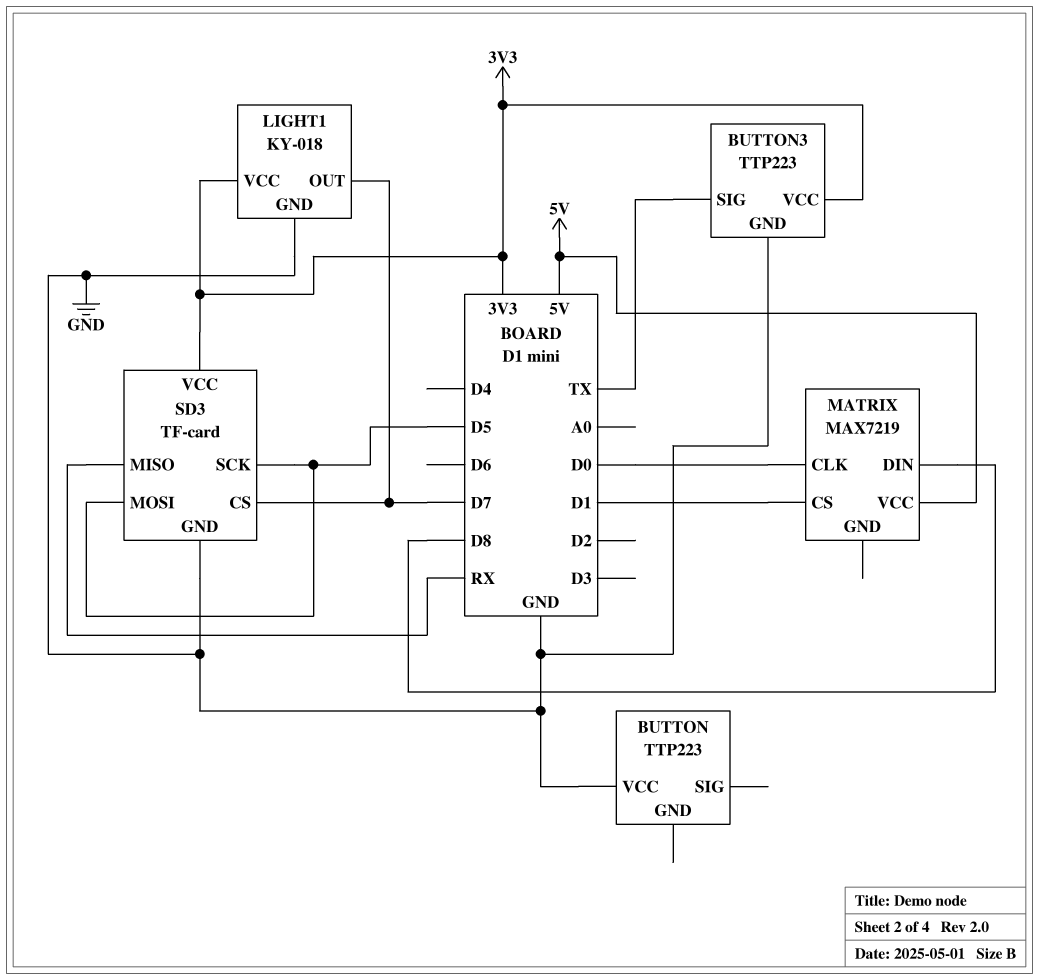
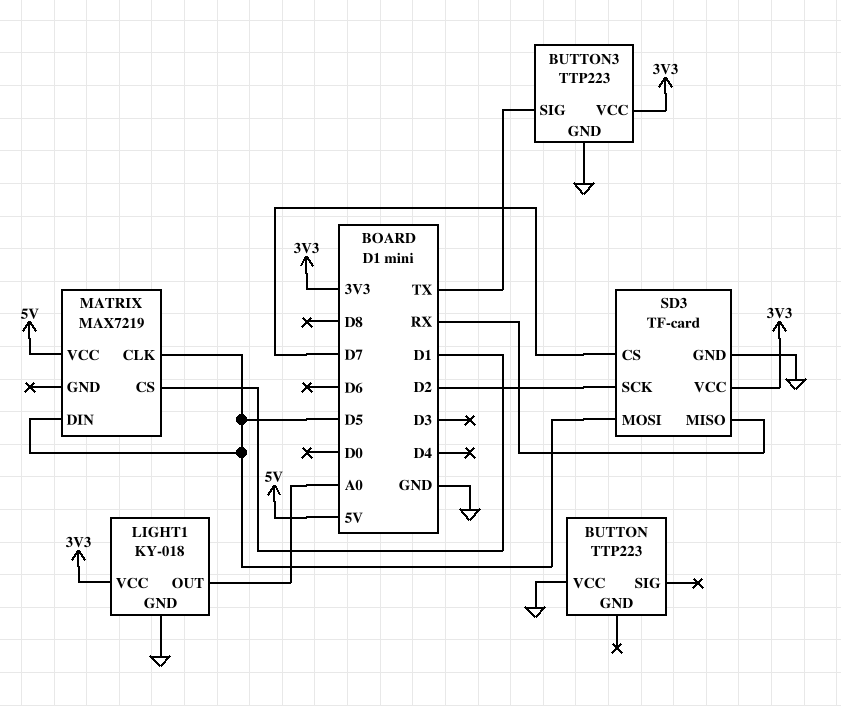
LIGHT1 pin OUT: D7 -> A0
MATRIX pin CLK: D0 -> D5
MATRIX pin DIN: D8 -> D5
SD3 pin SCK: D5 -> D2

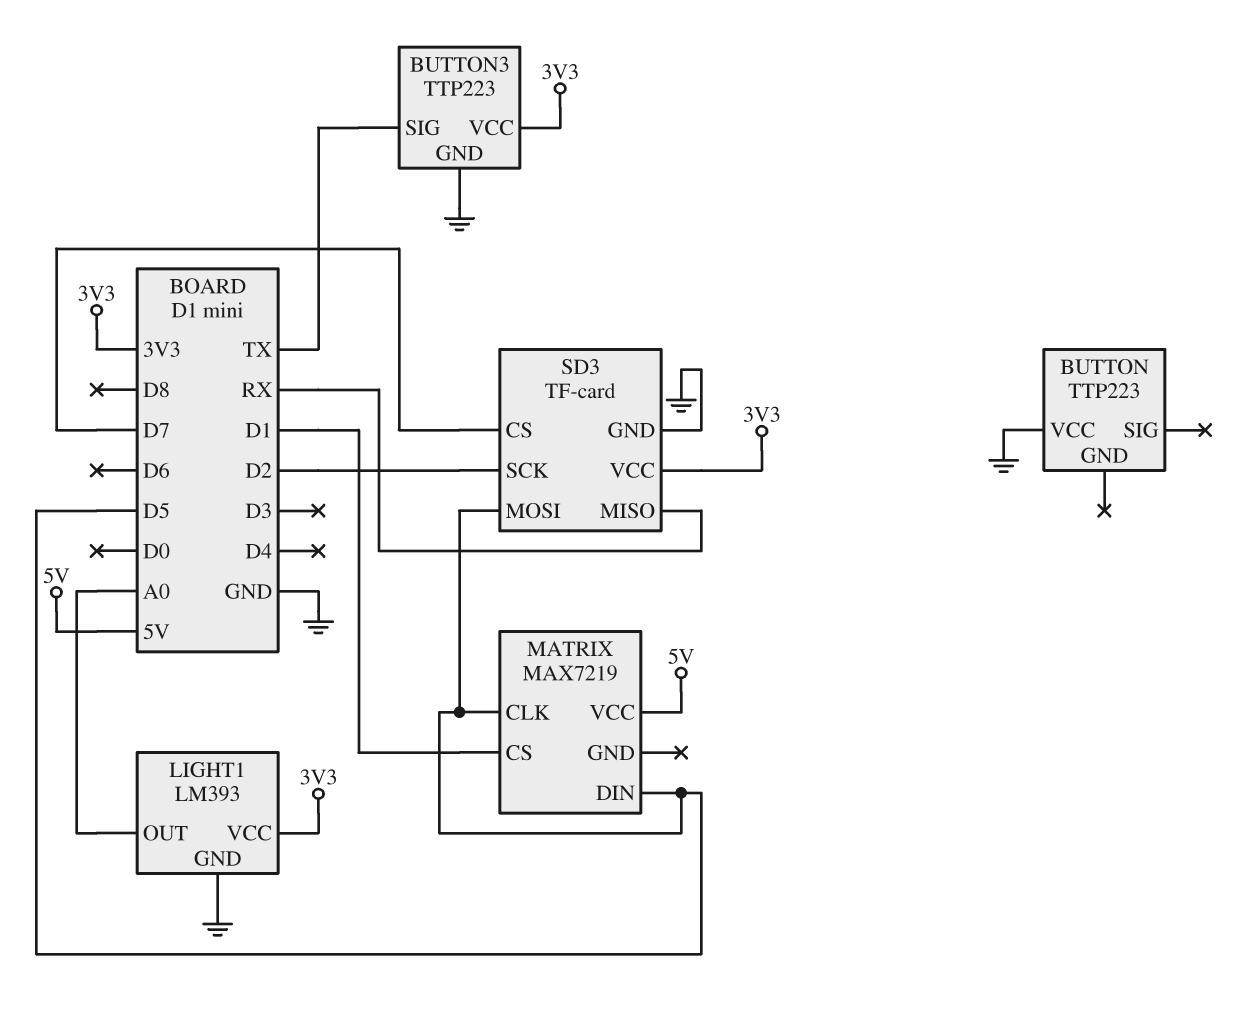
LIGHT1: KY-018 -> LM393

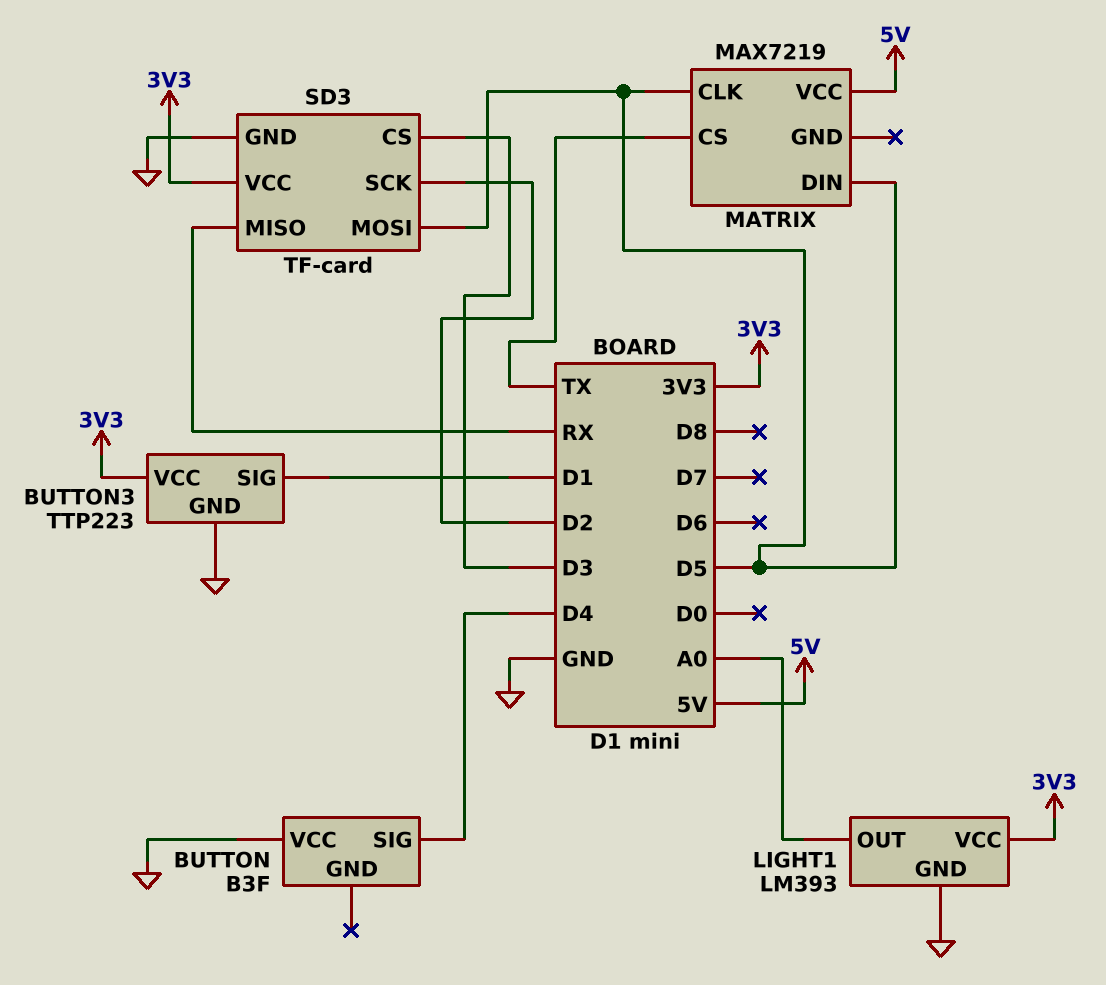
BUTTON: TTP223 -> B3F
BUTTON pin SIG: none -> D4
BUTTON3 pin SIG: TX -> D1
MATRIX pin CS: D1 -> TX
SD3 pin CS: D7 -> D3

